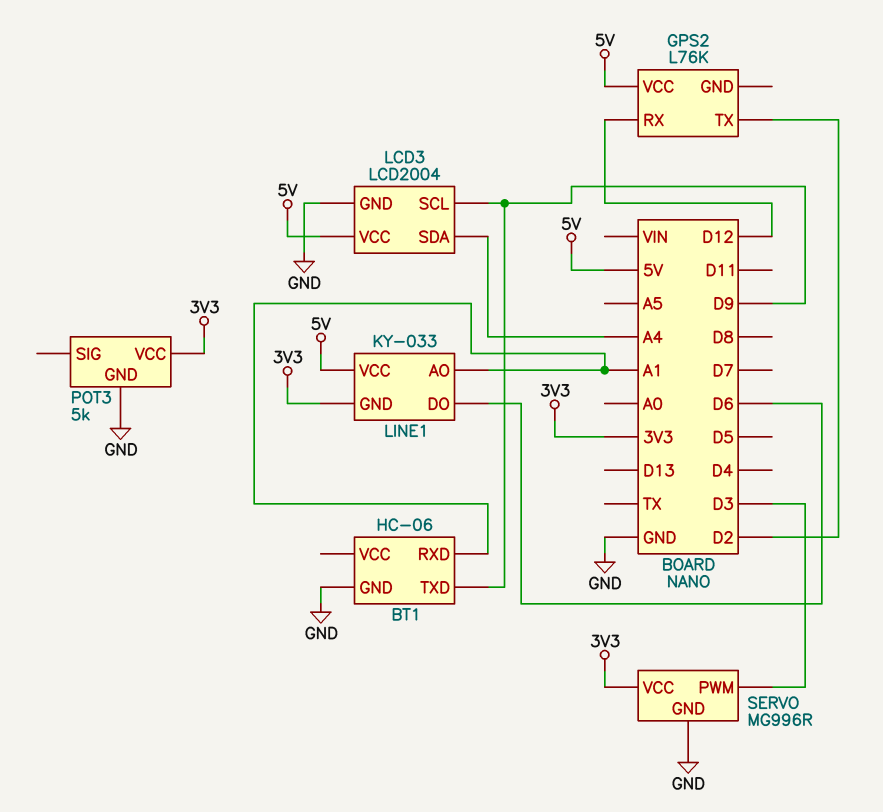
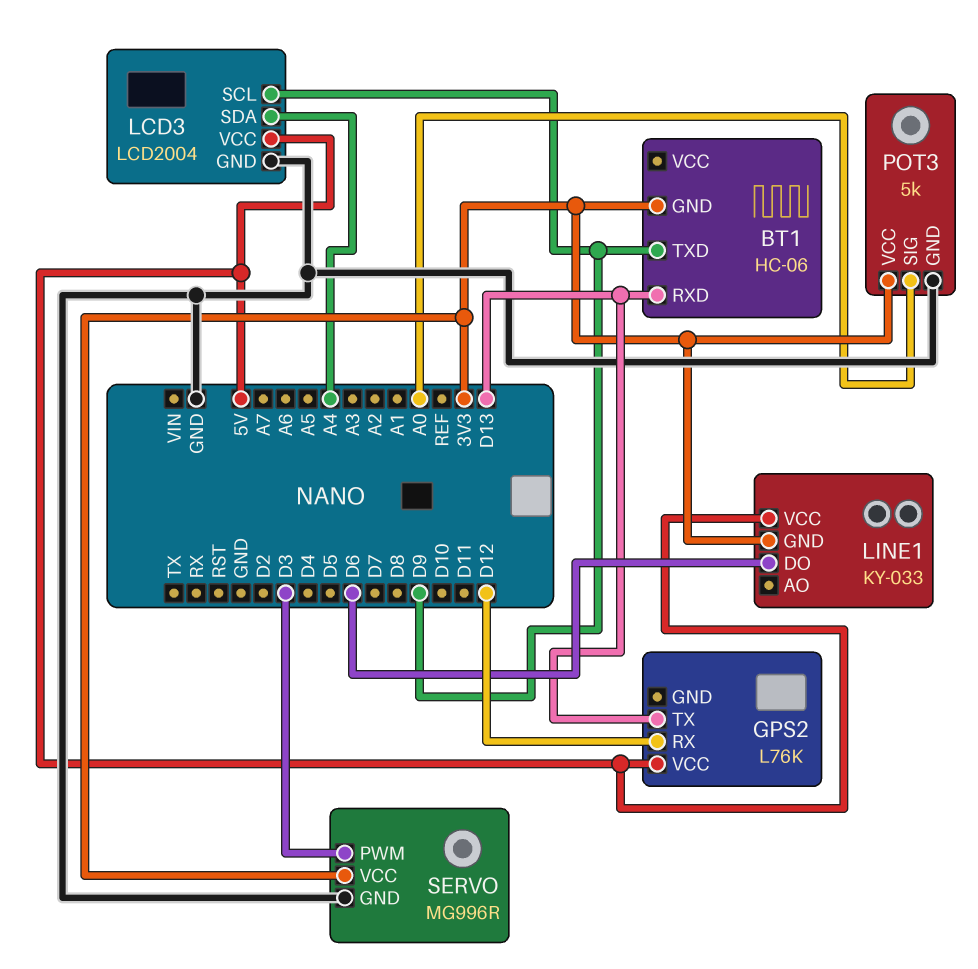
BT1 pin GND: GND -> 3V3
BT1 pin RXD: A1 -> D13
GPS2 pin TX: D2 -> D13
LINE1 pin AO: A1 -> none
POT3 pin SIG: none -> A0

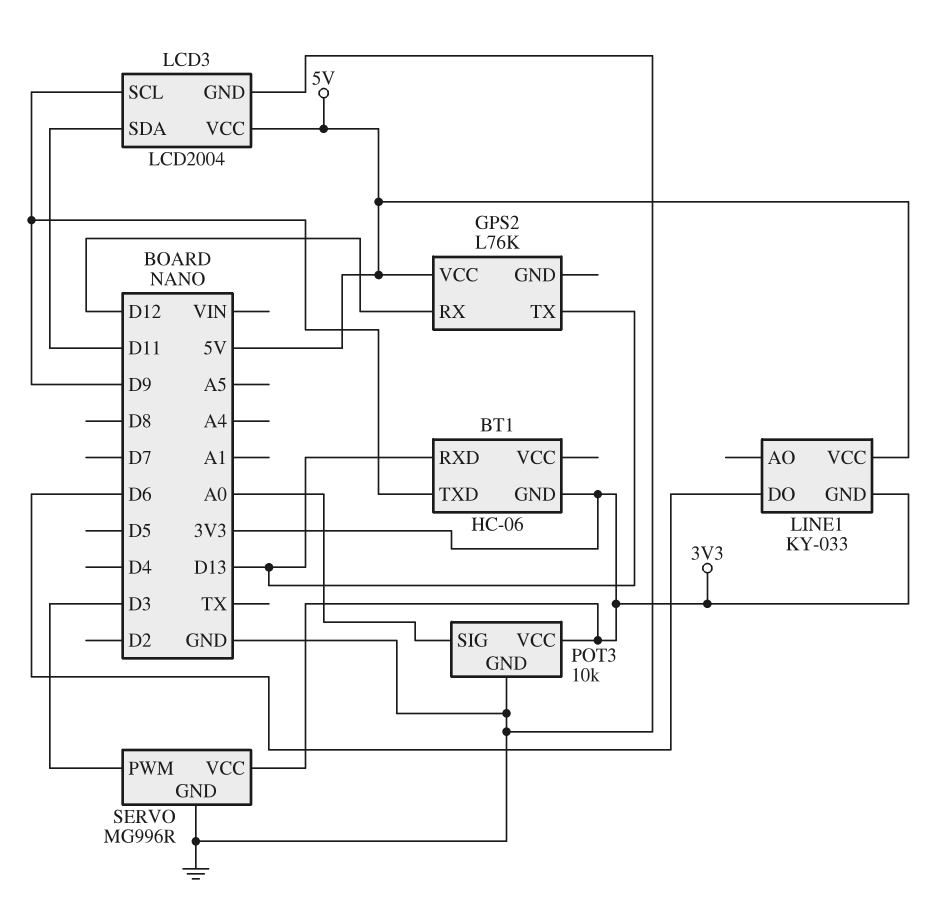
LCD3 pin SDA: A4 -> D11
POT3: 5k -> 10k

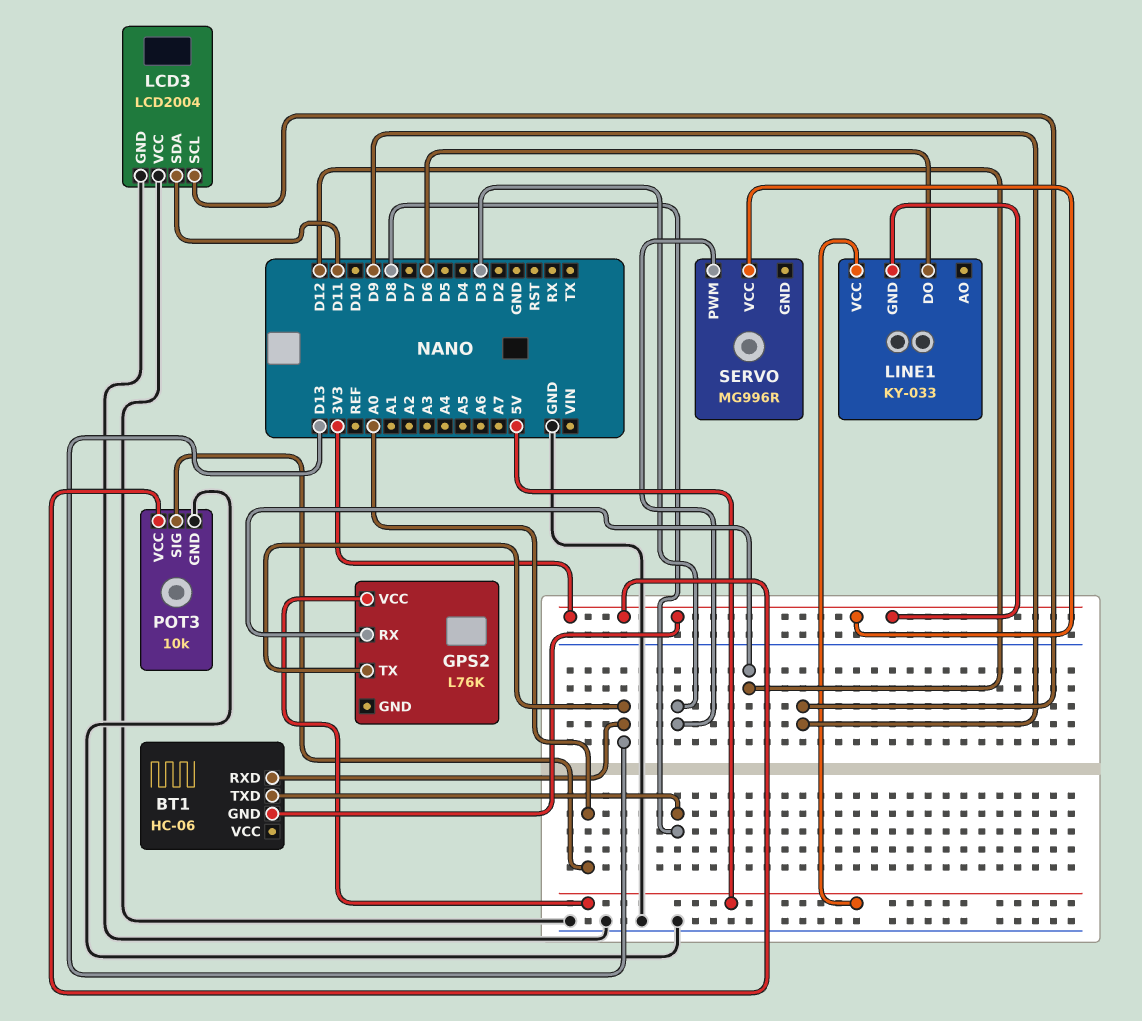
BT1 pin TXD: D9 -> D8
LCD3 pin VCC: 5V -> GND
SERVO pin GND: GND -> none

